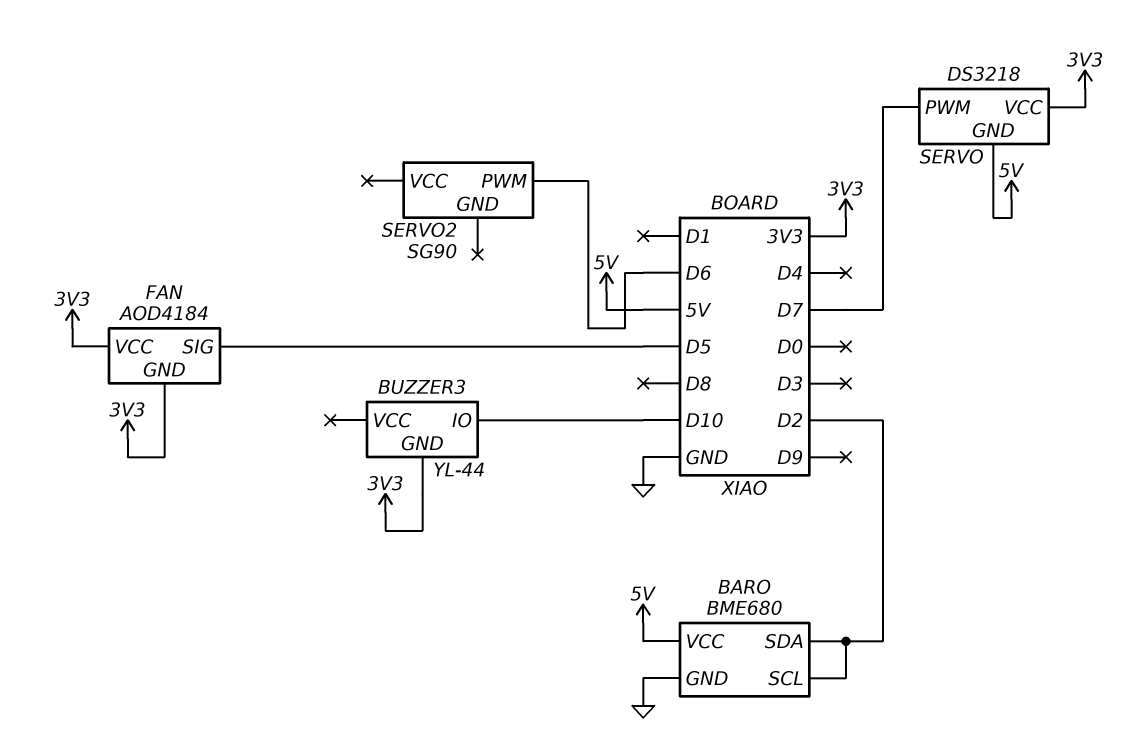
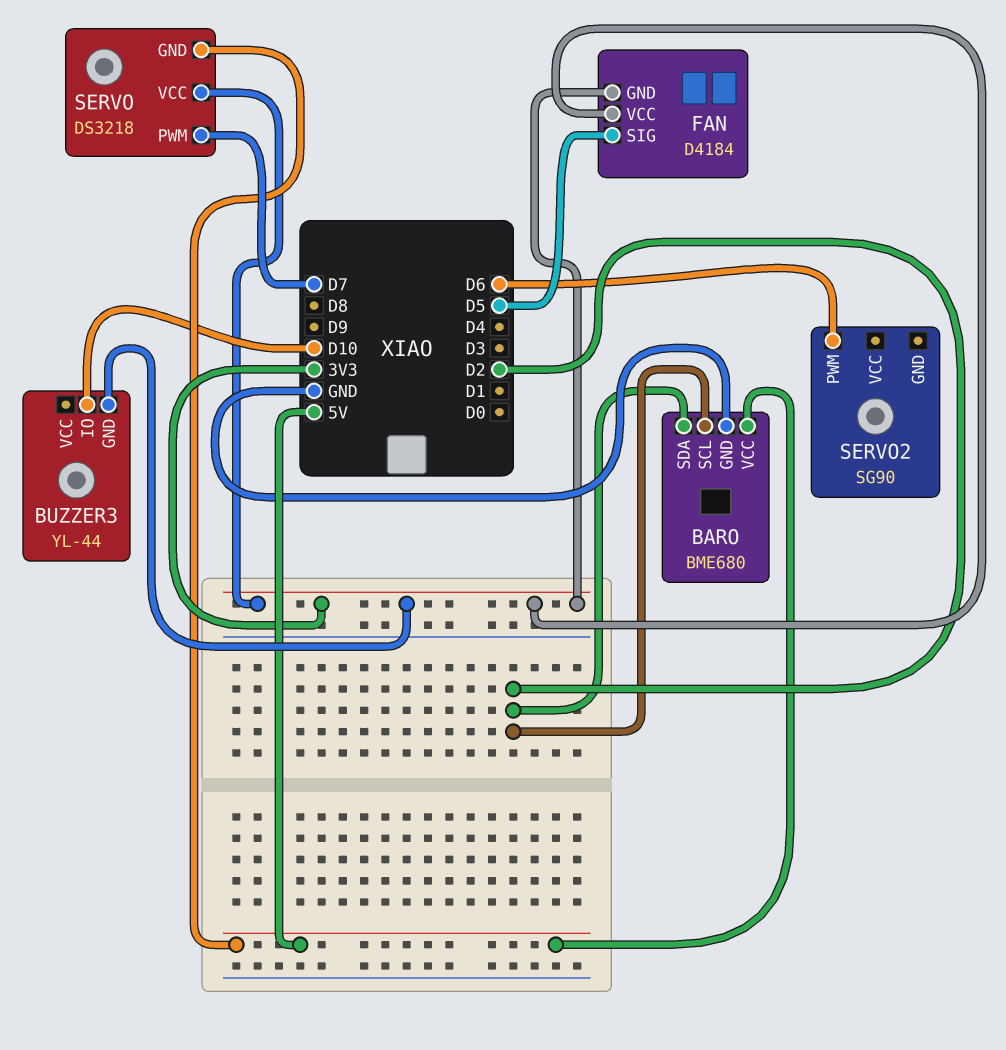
FAN: AOD4184 -> D4184

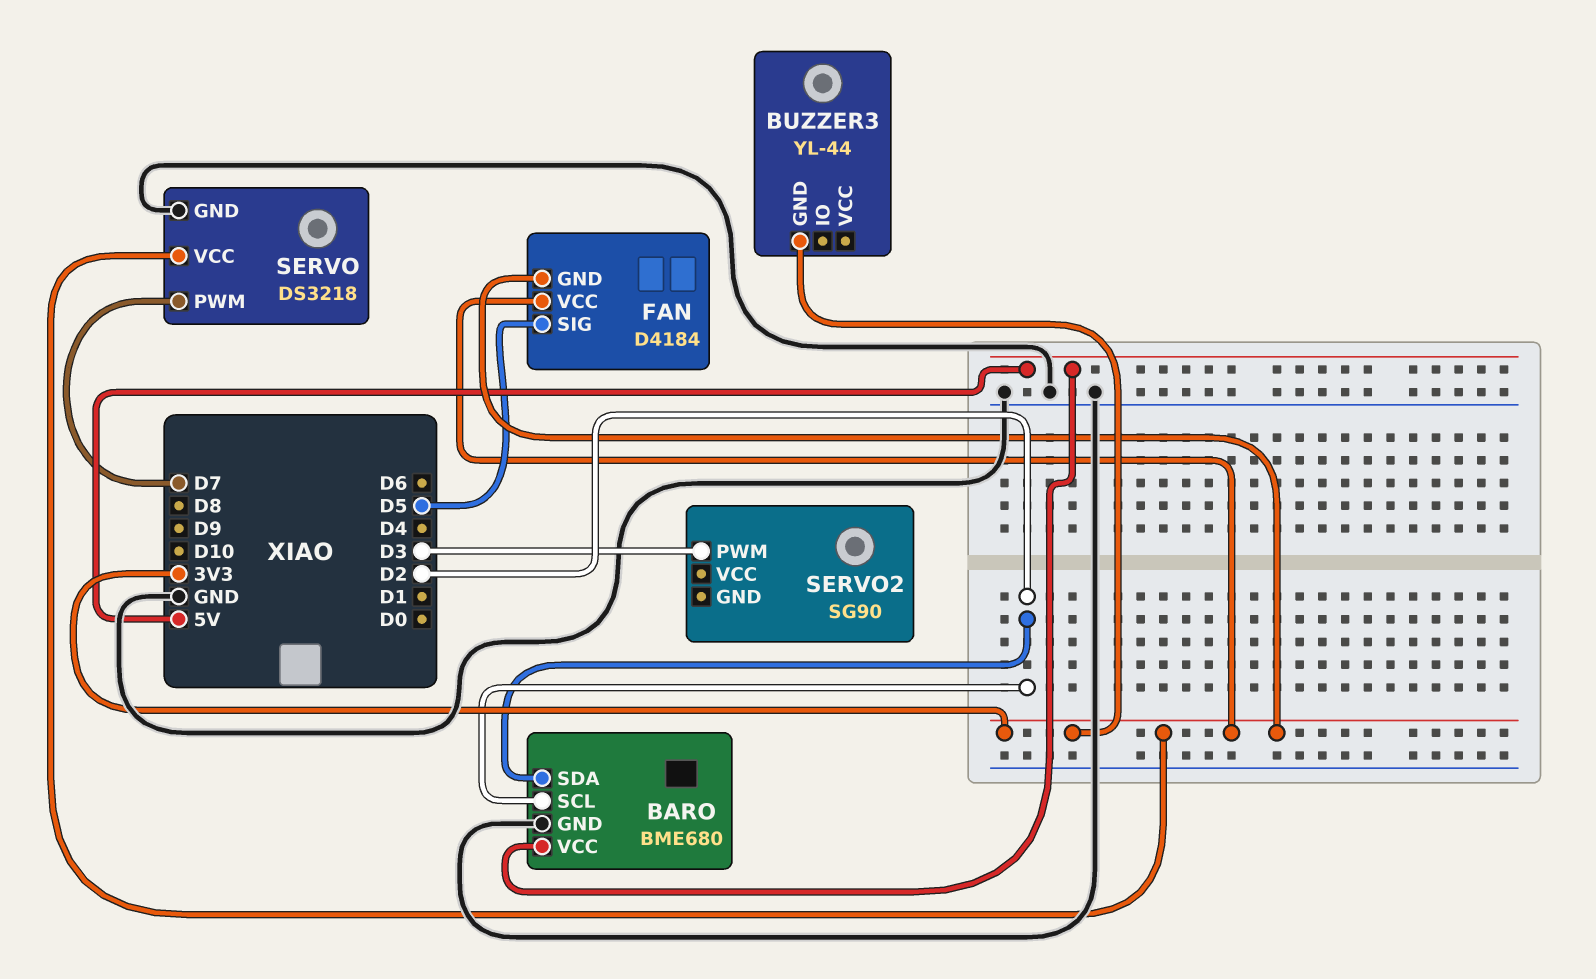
BUZZER3 pin IO: D10 -> none
SERVO pin GND: 5V -> GND
SERVO2 pin PWM: D6 -> D3

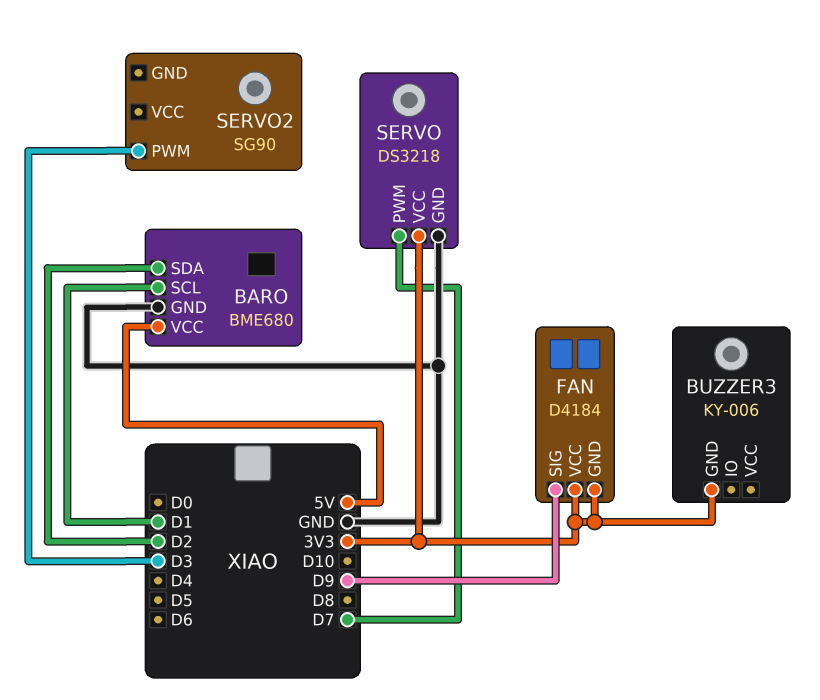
BARO pin SCL: D2 -> D1
BUZZER3: YL-44 -> KY-006
FAN pin SIG: D5 -> D9

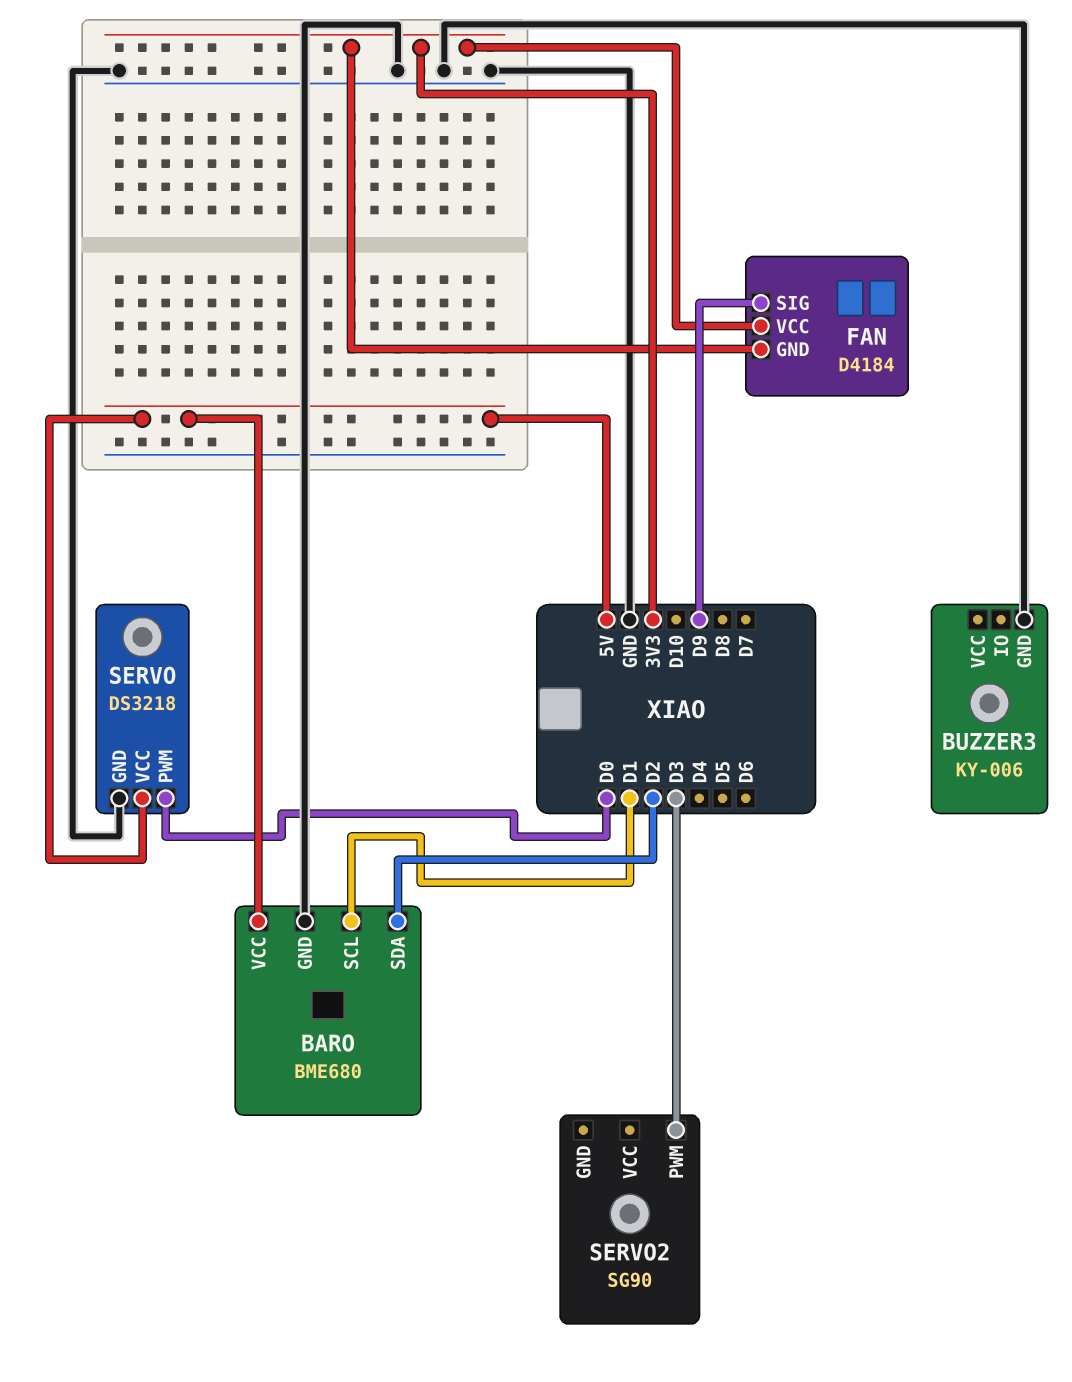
BUZZER3 pin GND: 3V3 -> GND
SERVO pin PWM: D7 -> D0
SERVO pin VCC: 3V3 -> 5V

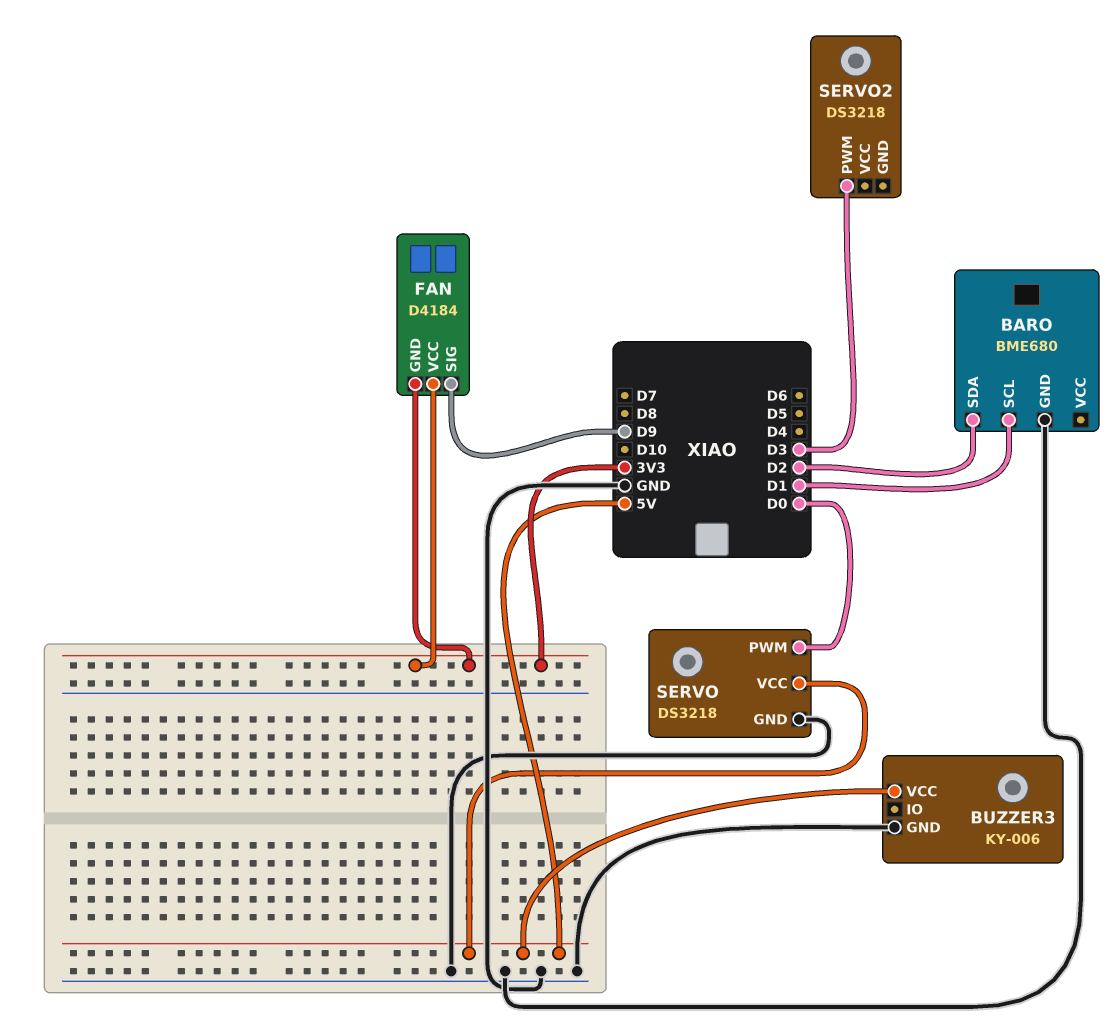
BARO pin VCC: 5V -> none
BUZZER3 pin VCC: none -> 5V
SERVO2: SG90 -> DS3218

